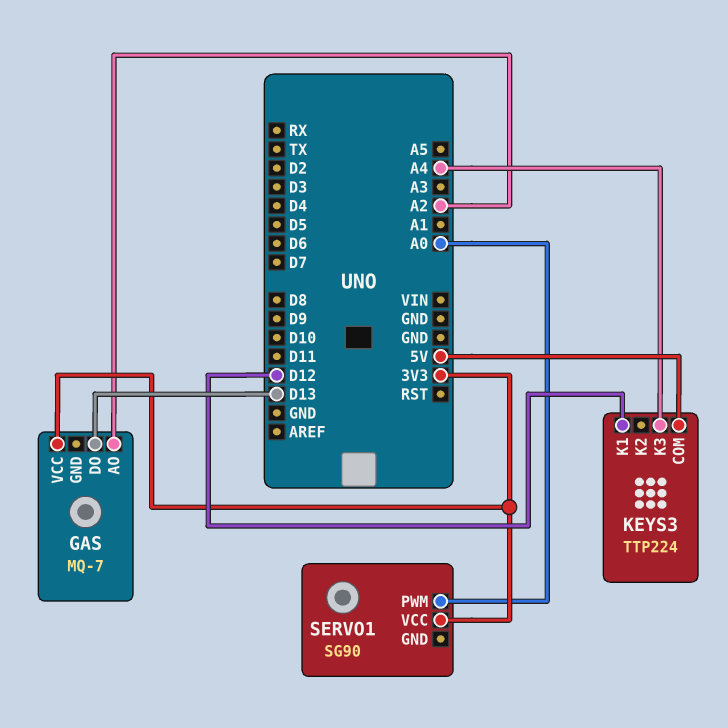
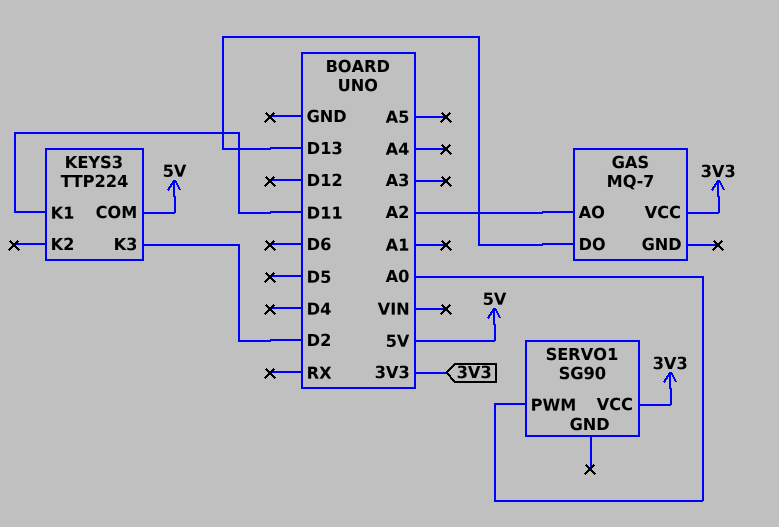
KEYS3 pin K1: D12 -> D11
KEYS3 pin K3: A4 -> D2

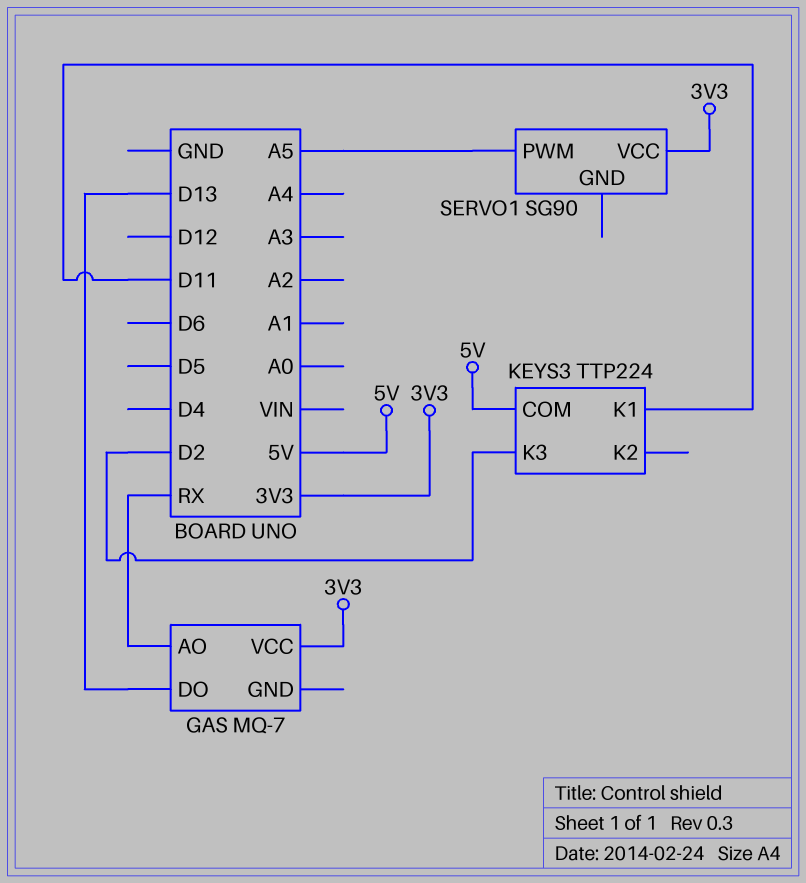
GAS pin AO: A2 -> RX
SERVO1 pin PWM: A0 -> A5

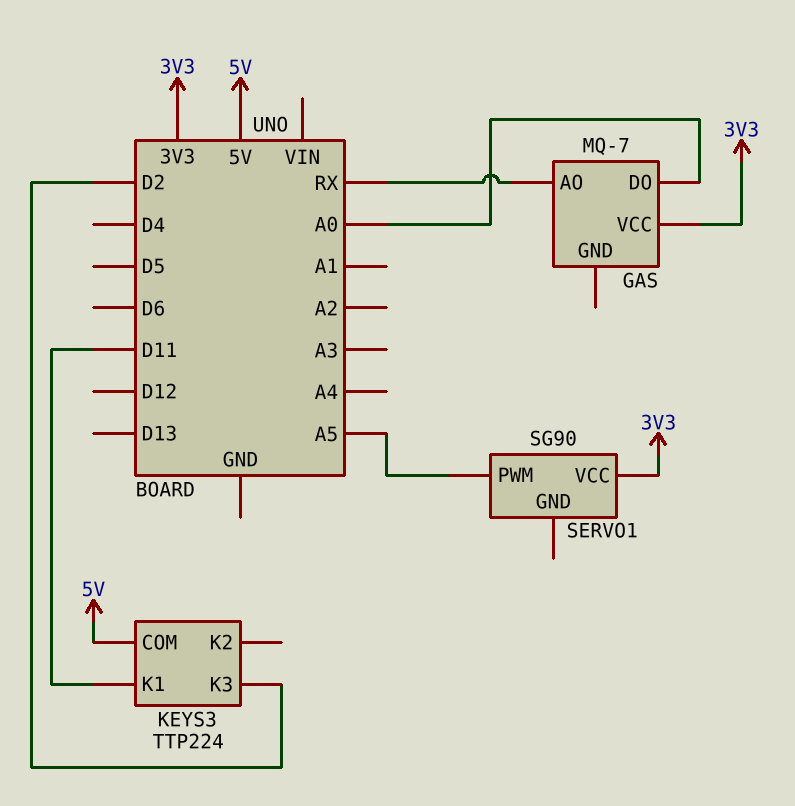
GAS pin DO: D13 -> A0

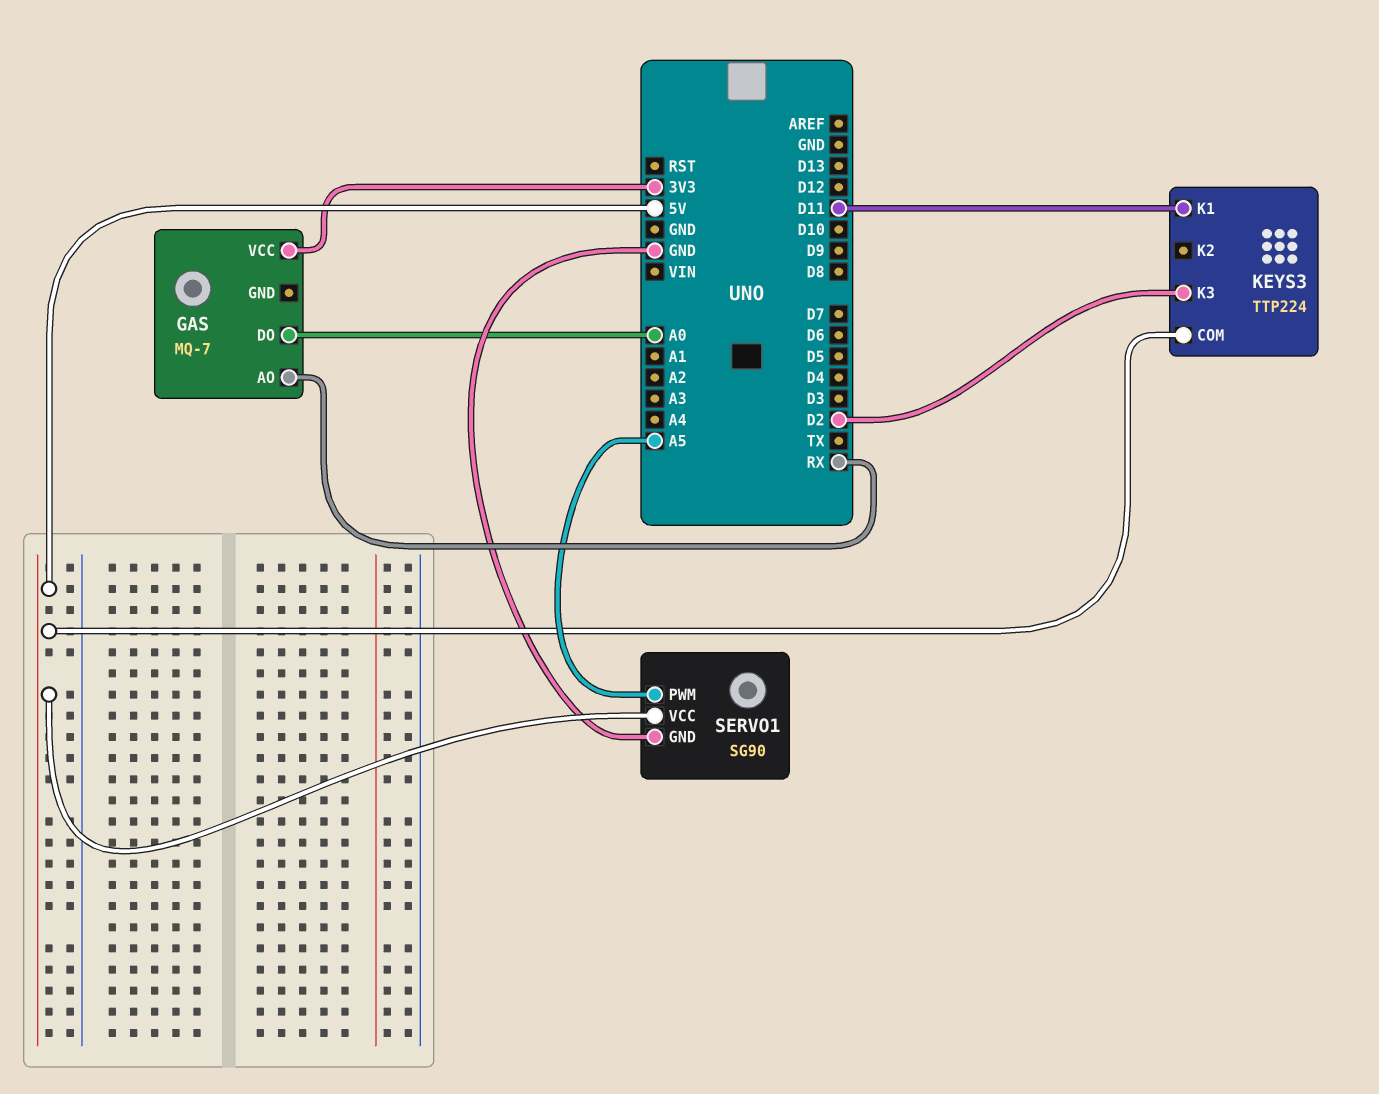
SERVO1 pin GND: none -> GND
SERVO1 pin VCC: 3V3 -> 5V

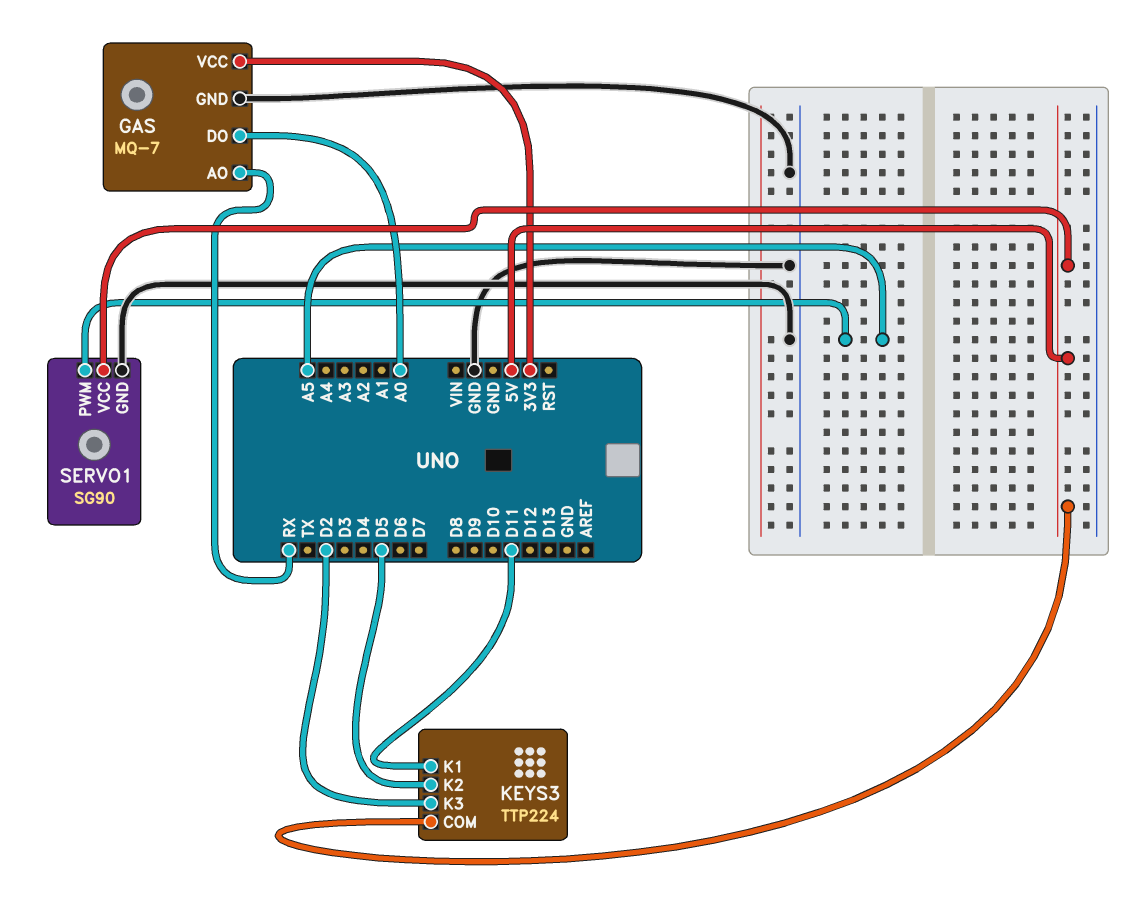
GAS pin GND: none -> GND
KEYS3 pin K2: none -> D5

